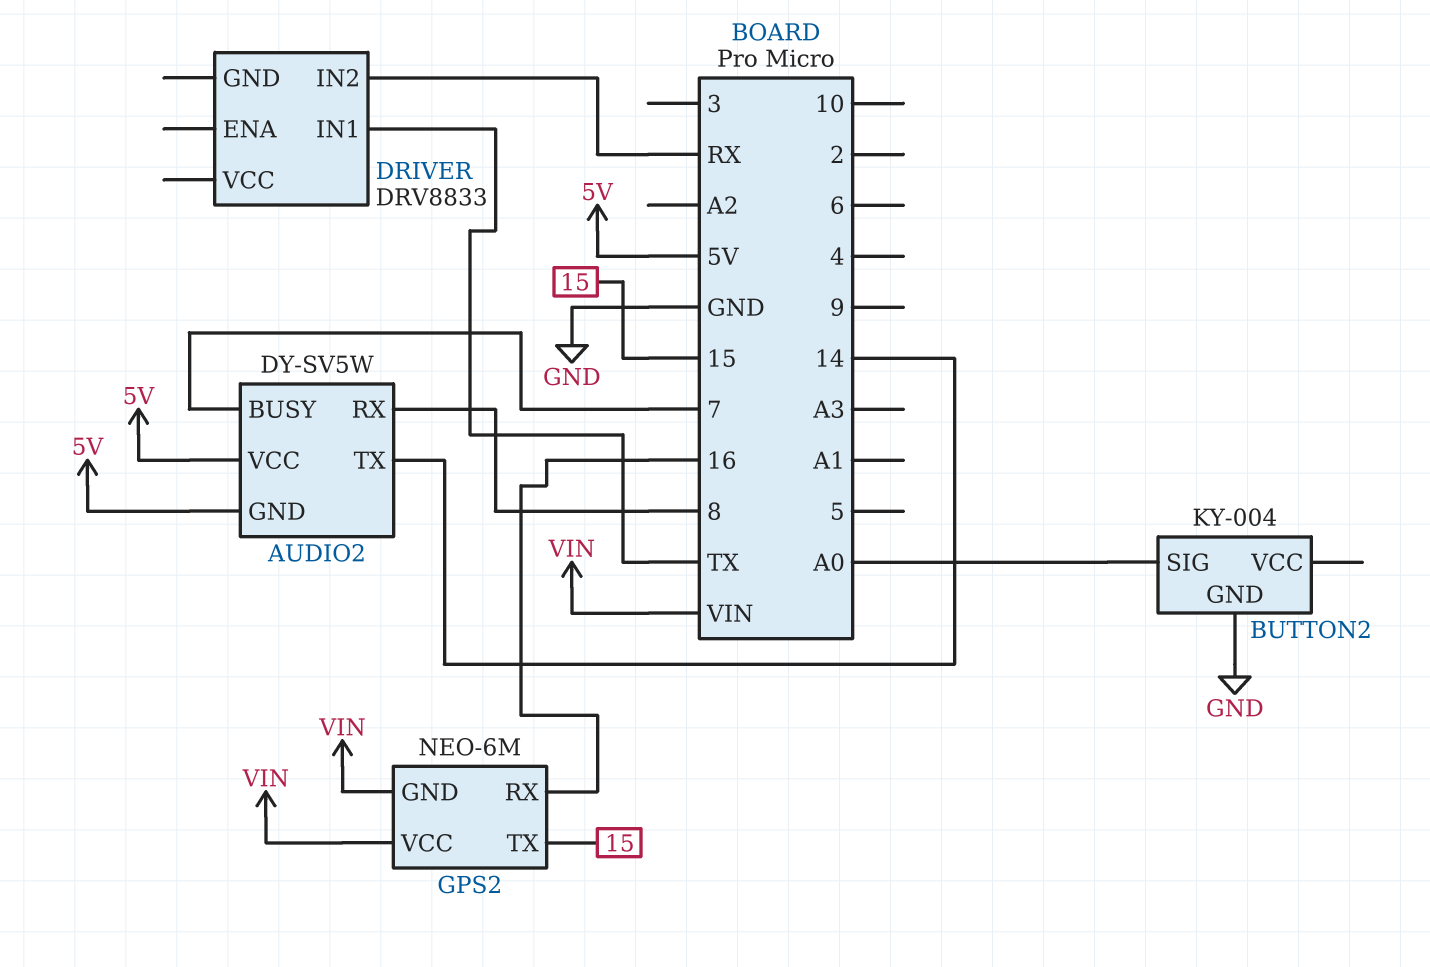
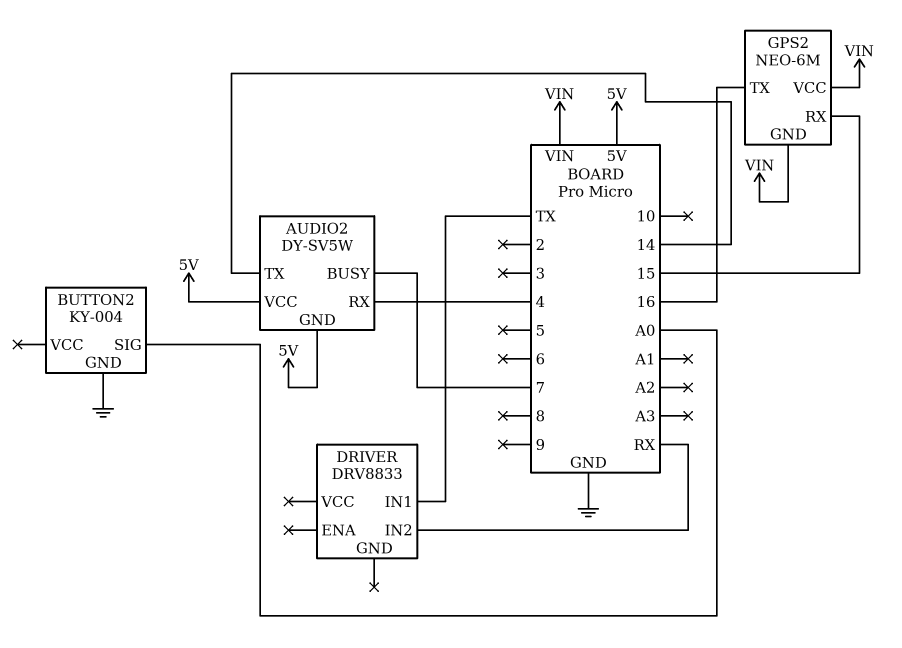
AUDIO2 pin RX: 8 -> 4
GPS2 pin RX: 16 -> 15
GPS2 pin TX: 15 -> 16

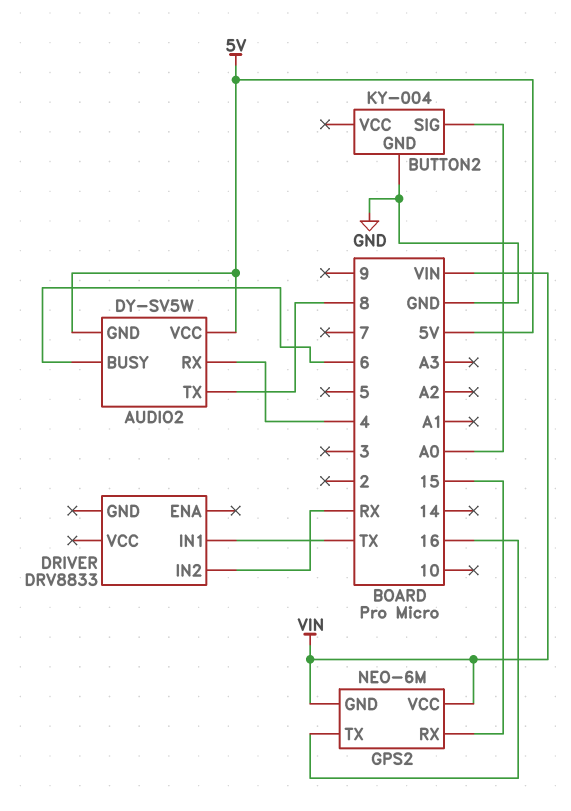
AUDIO2 pin BUSY: 7 -> 6
AUDIO2 pin TX: 14 -> 8

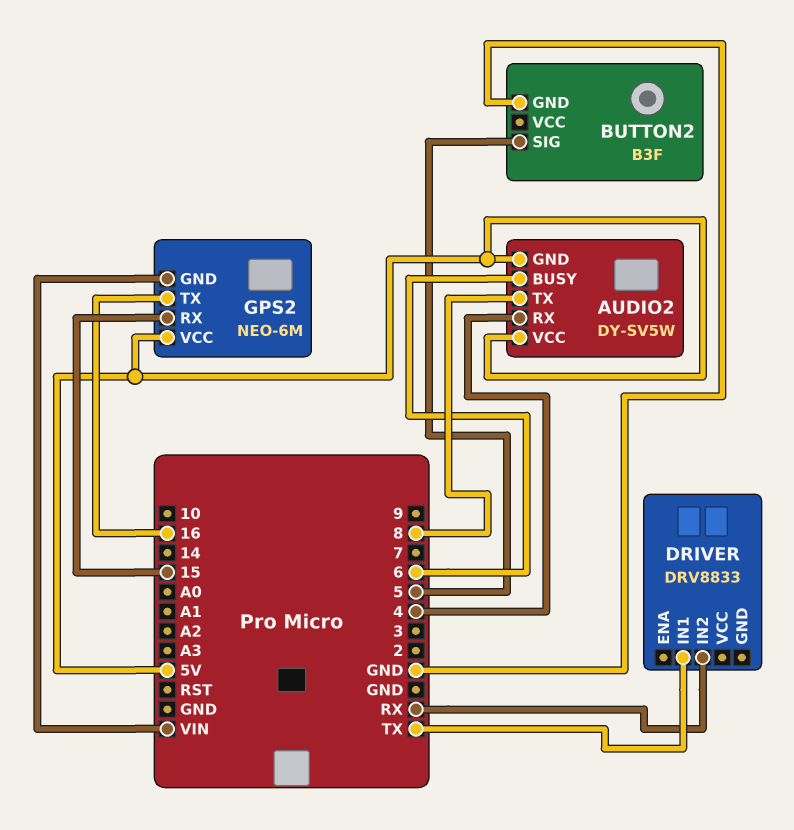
BUTTON2: KY-004 -> B3F
BUTTON2 pin SIG: A0 -> 5
GPS2 pin VCC: VIN -> 5V

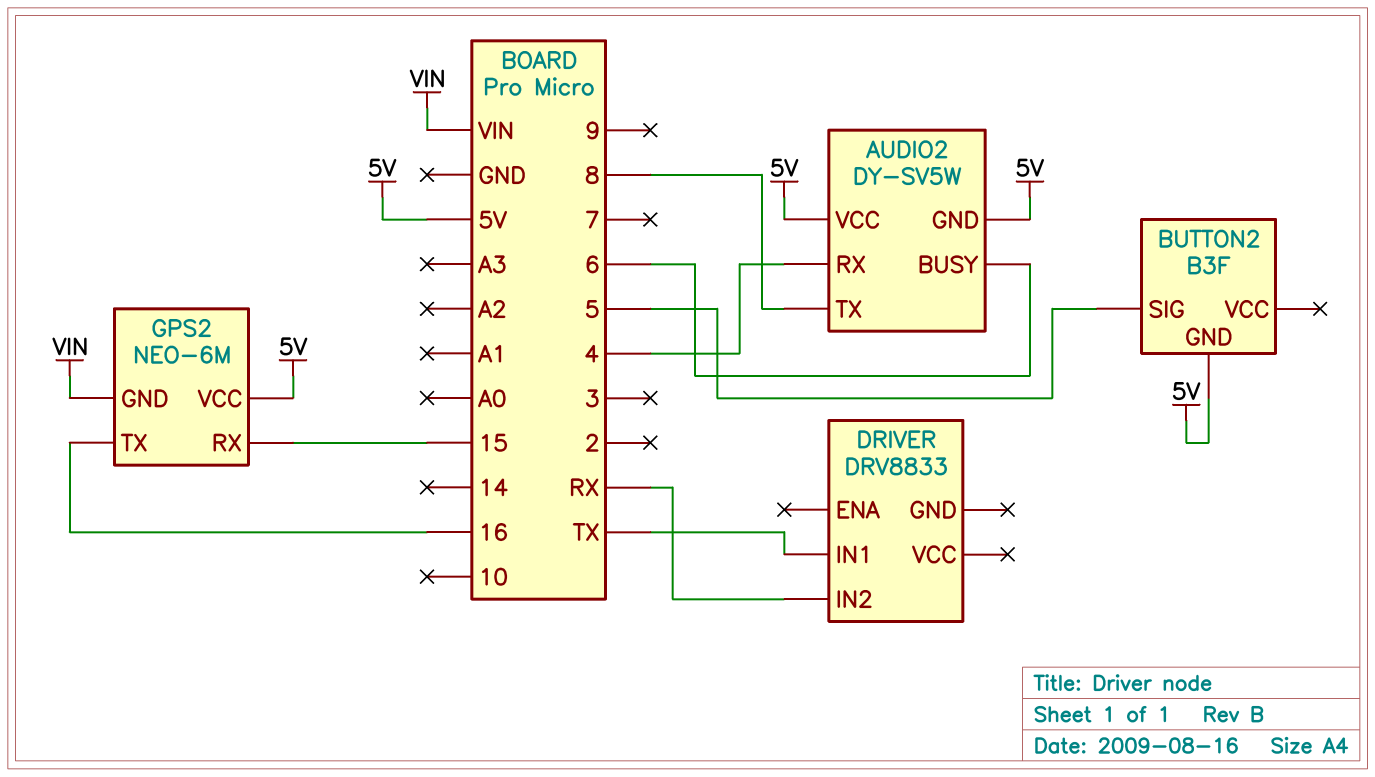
BUTTON2 pin GND: GND -> 5V

